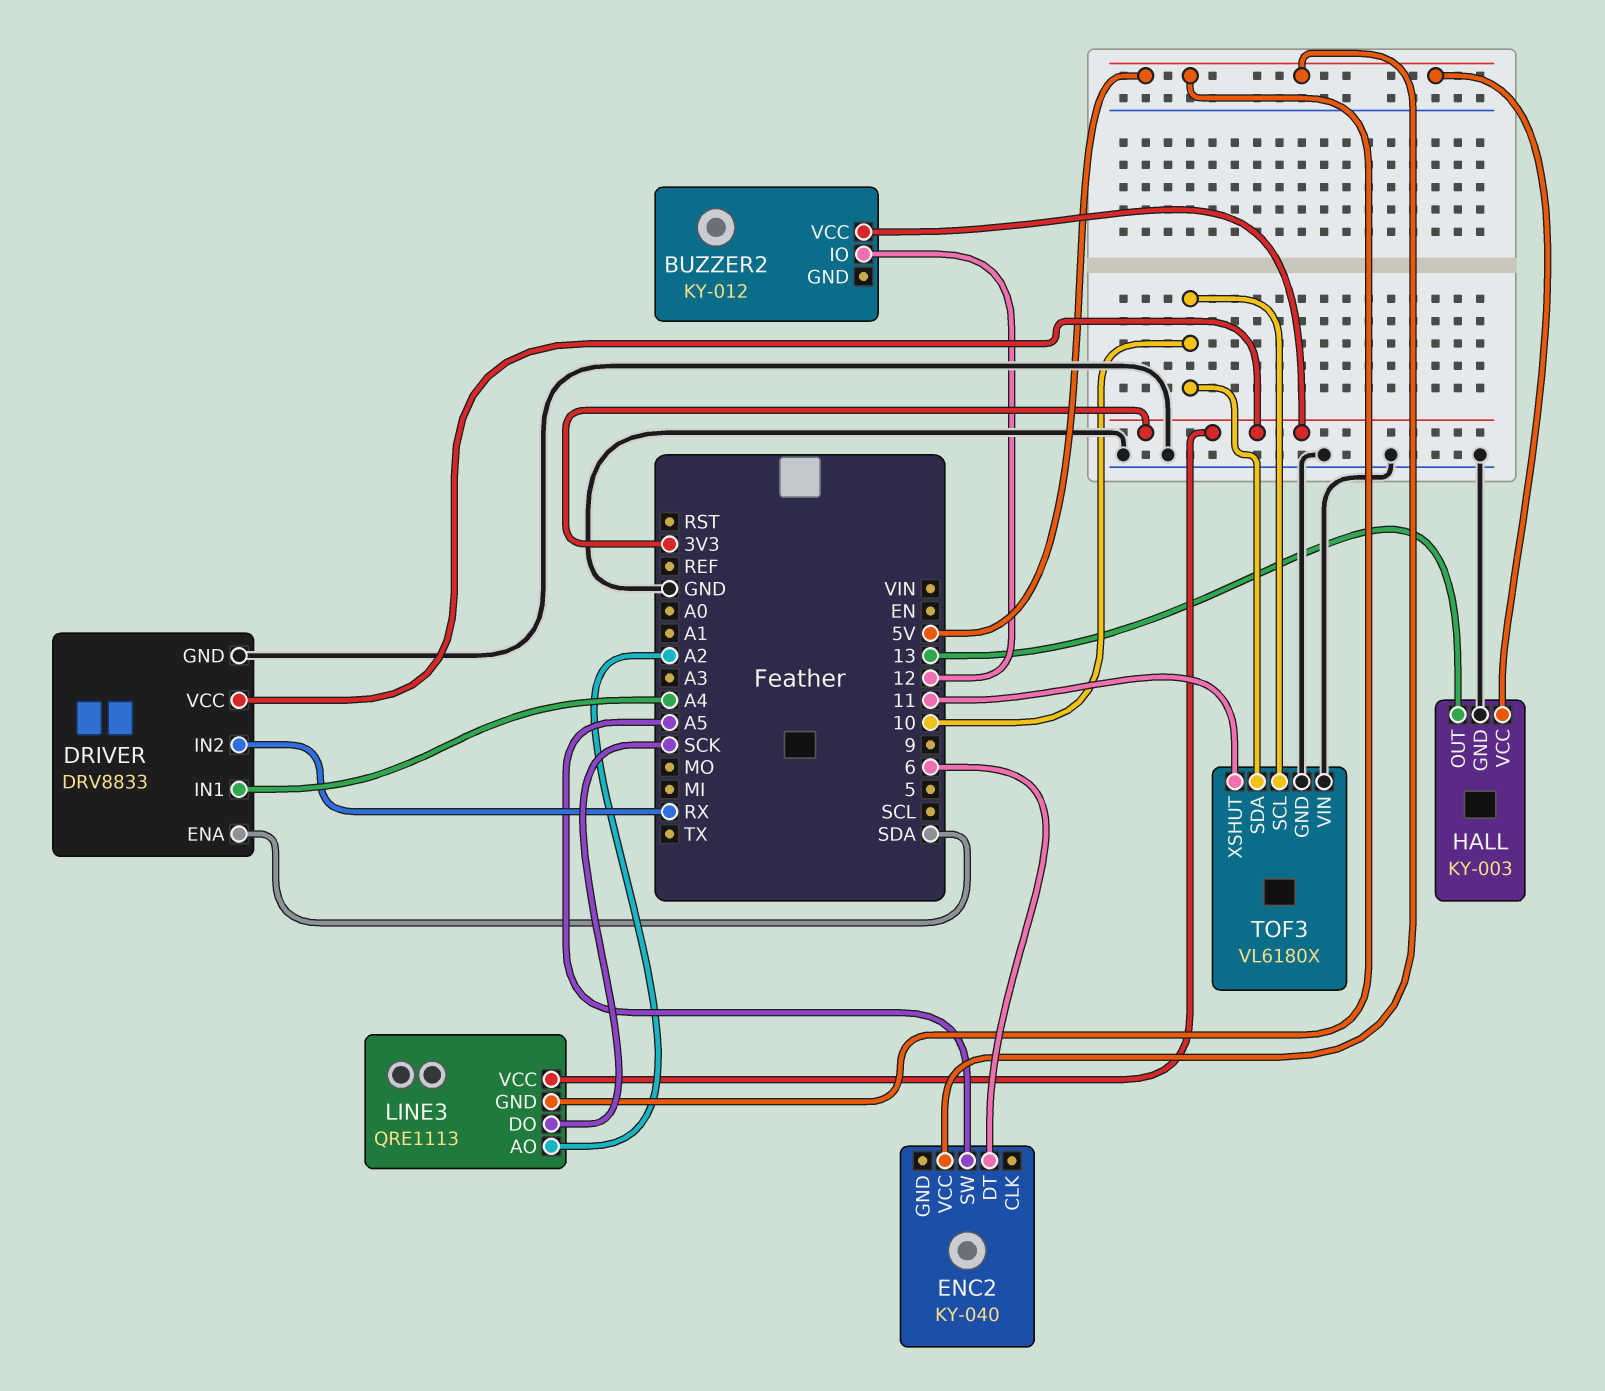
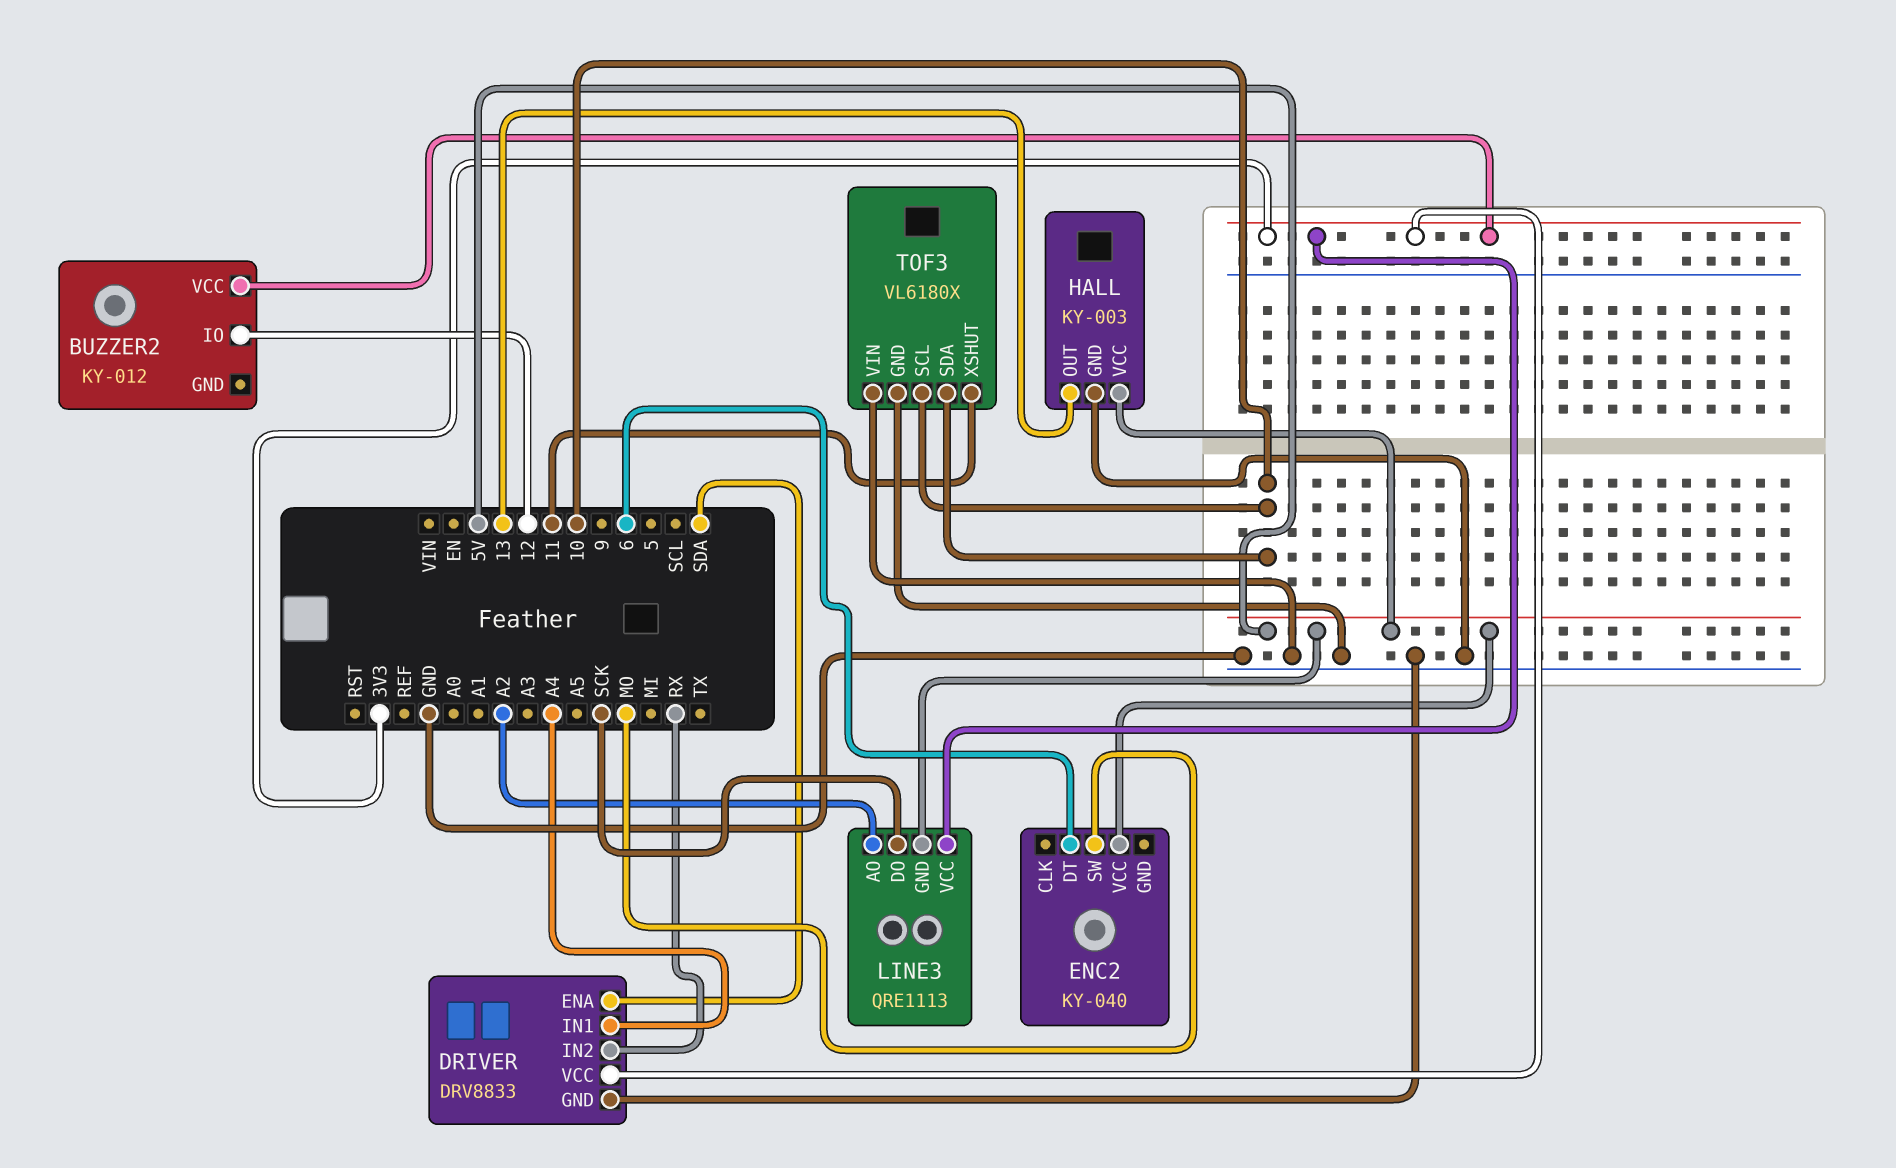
ENC2 pin SW: A5 -> MO

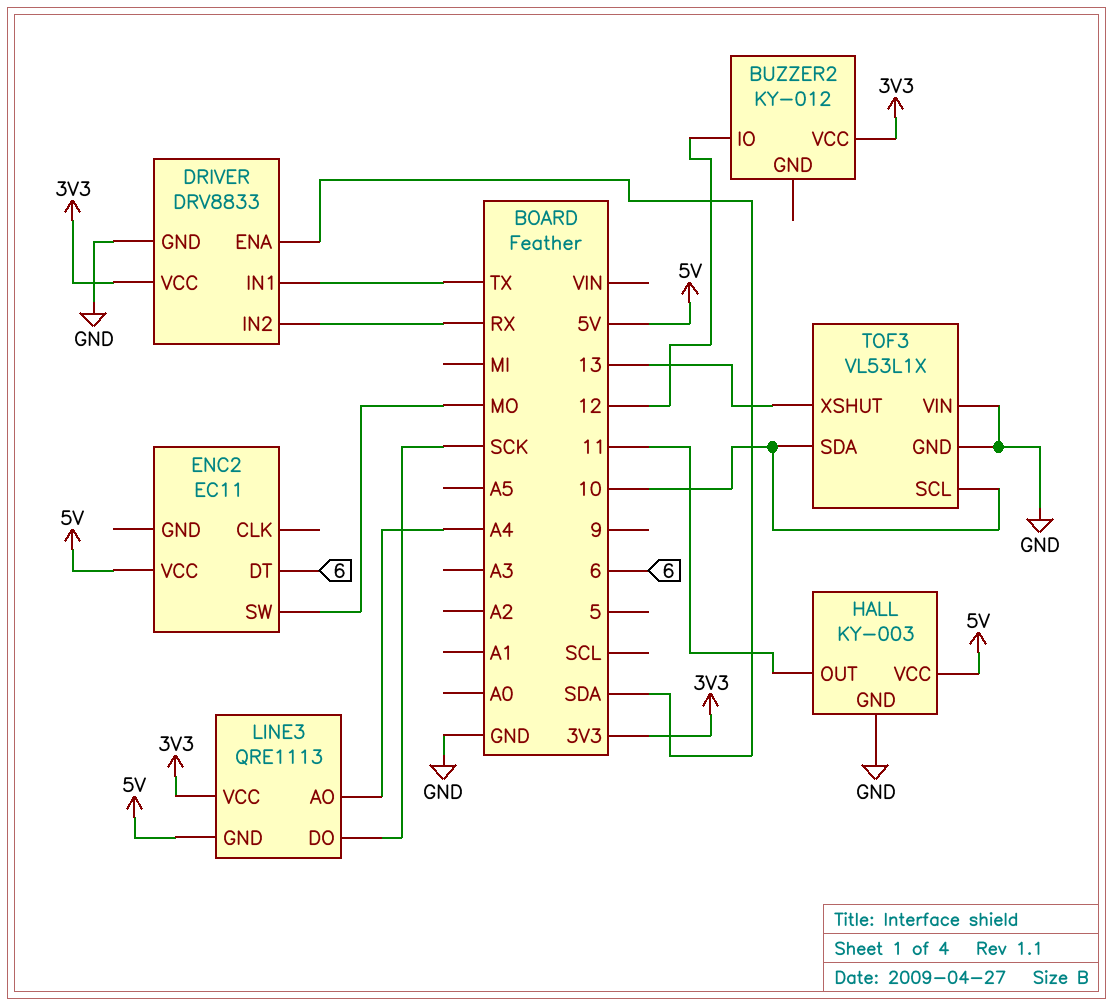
DRIVER pin IN1: A4 -> TX
ENC2: KY-040 -> EC11
HALL pin OUT: 13 -> 11
LINE3 pin AO: A2 -> A4
TOF3: VL6180X -> VL53L1X
TOF3 pin XSHUT: 11 -> 13

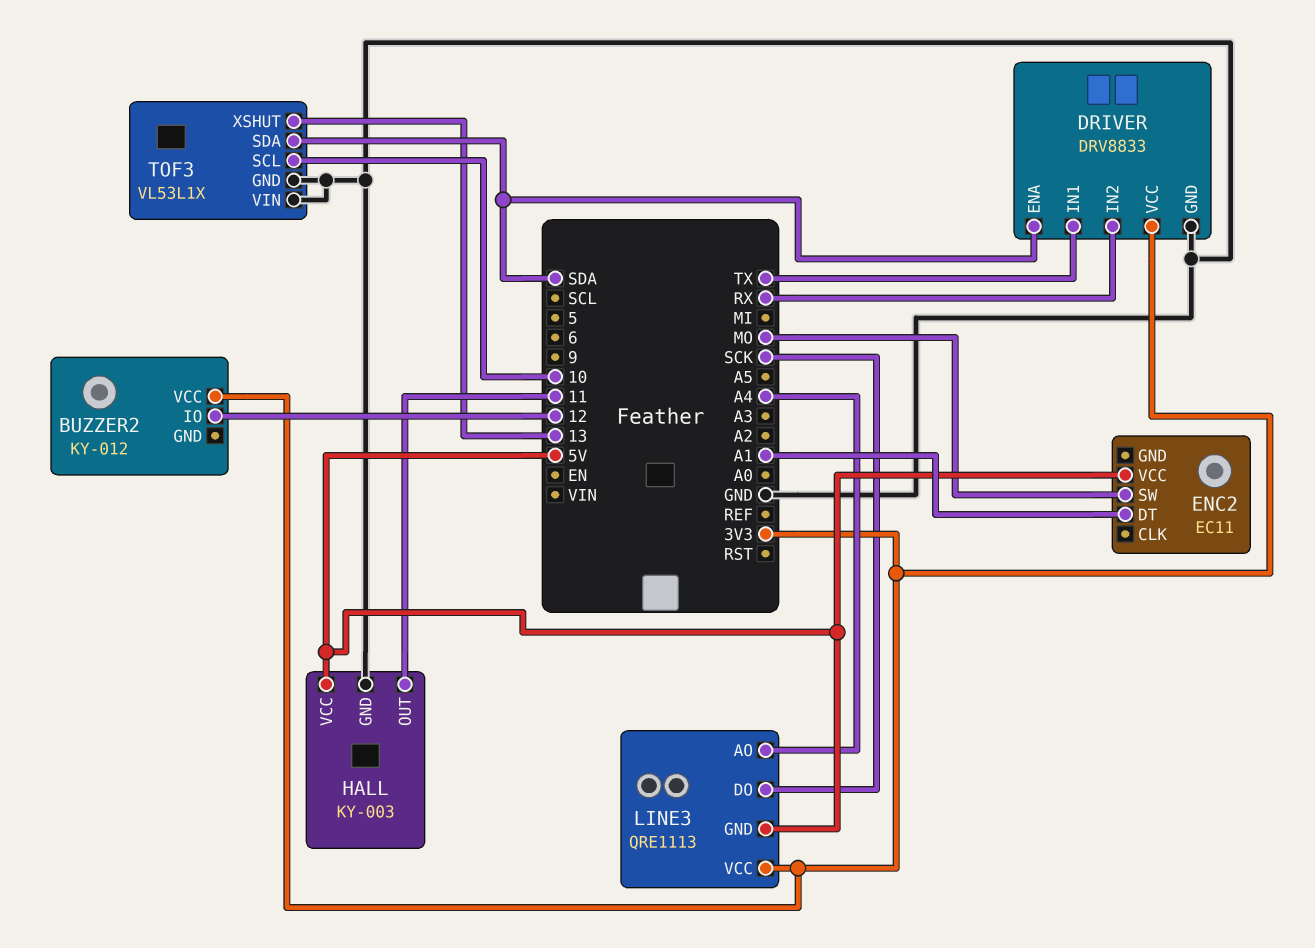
ENC2 pin DT: 6 -> A1
TOF3 pin SDA: 10 -> SDA

